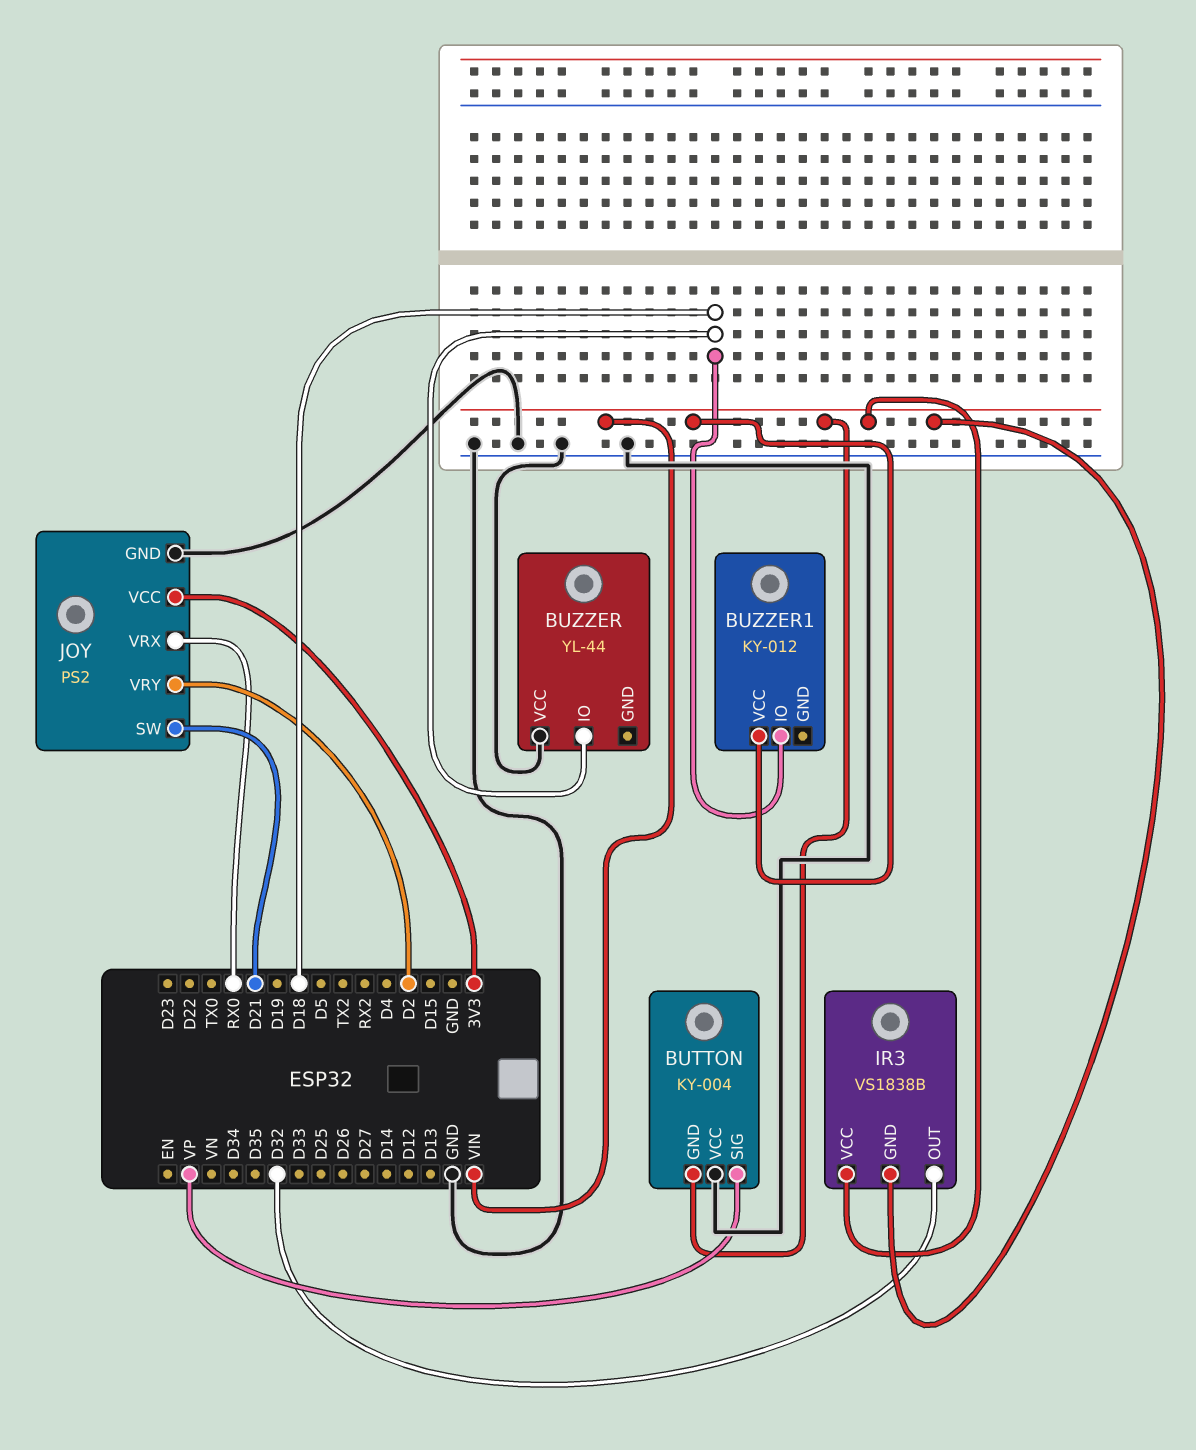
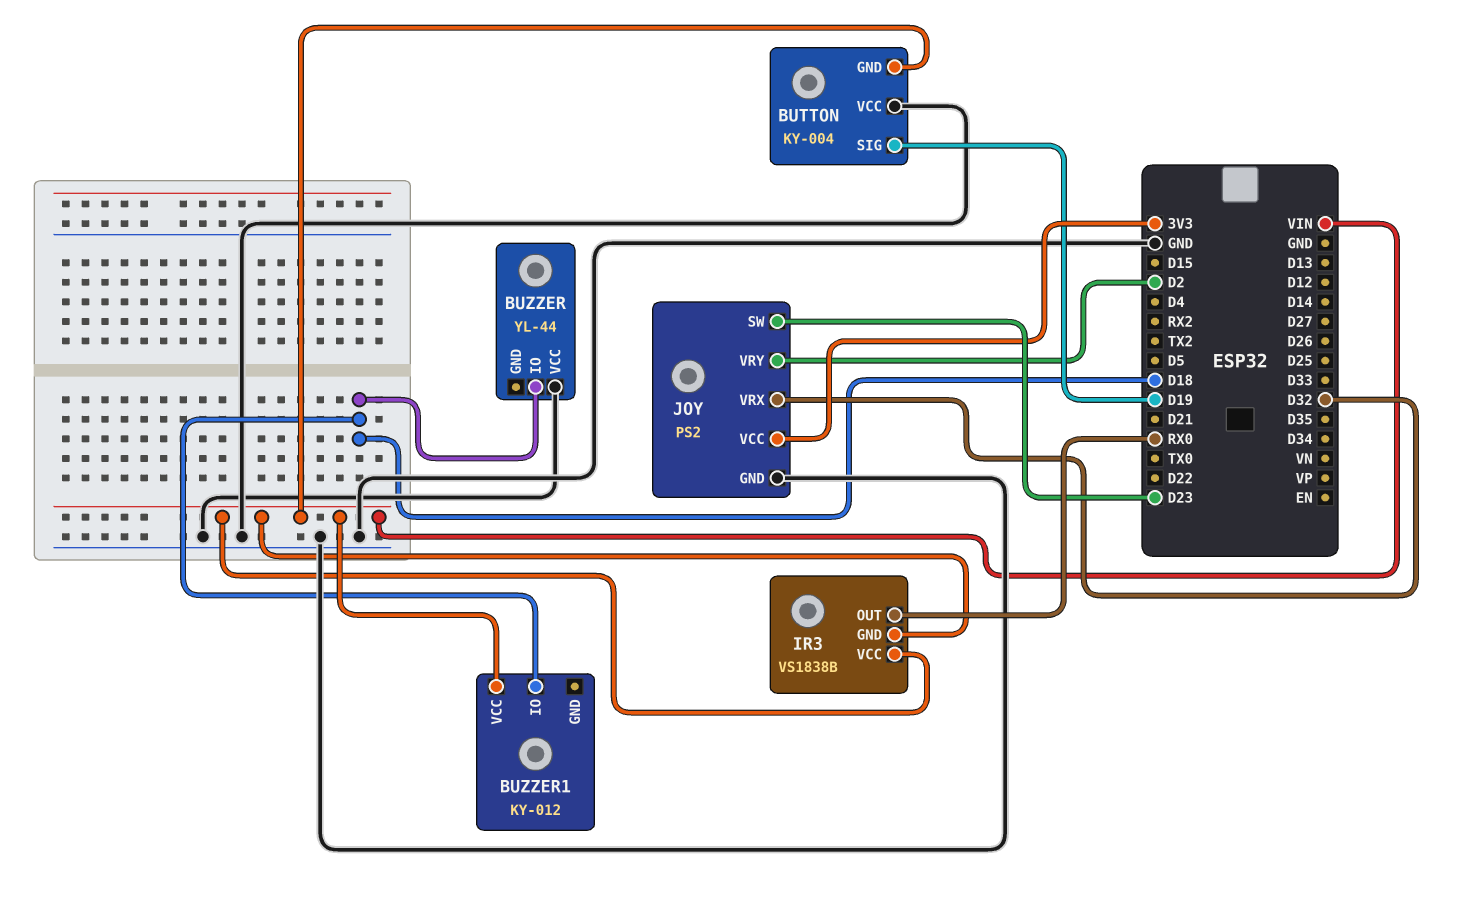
BUTTON pin SIG: VP -> D19
IR3 pin OUT: D32 -> RX0
JOY pin SW: D21 -> D23
JOY pin VRX: RX0 -> D32

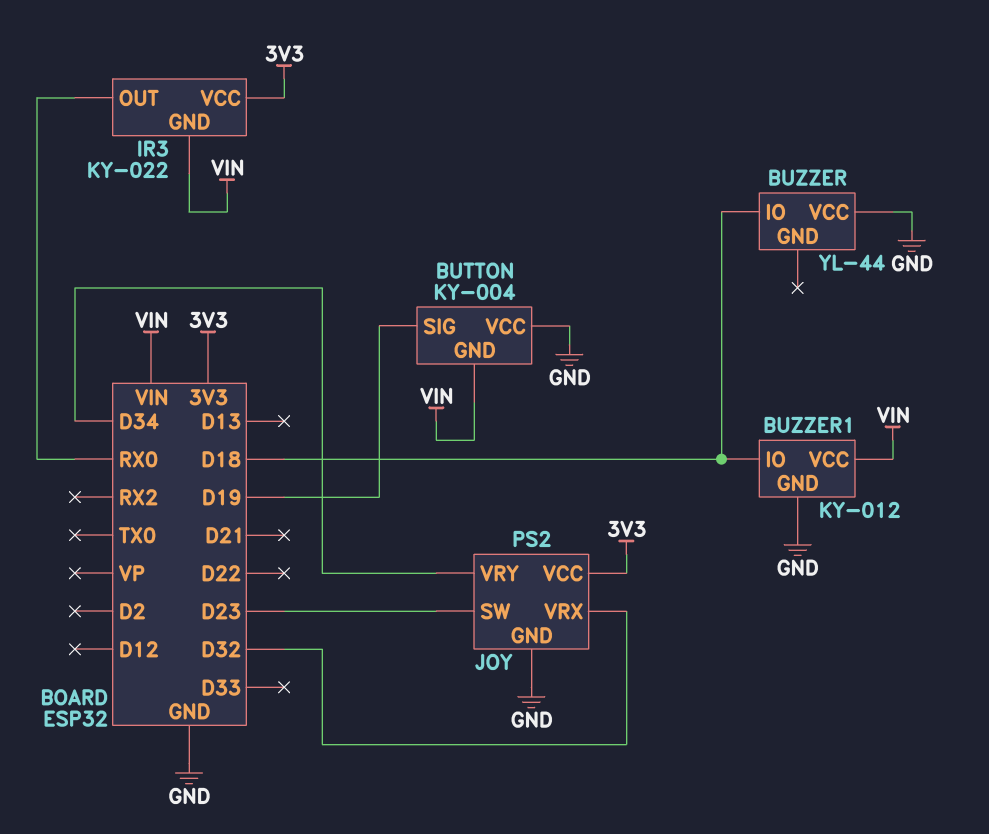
BUZZER1 pin GND: none -> GND
IR3: VS1838B -> KY-022
IR3 pin VCC: VIN -> 3V3
JOY pin VRY: D2 -> D34

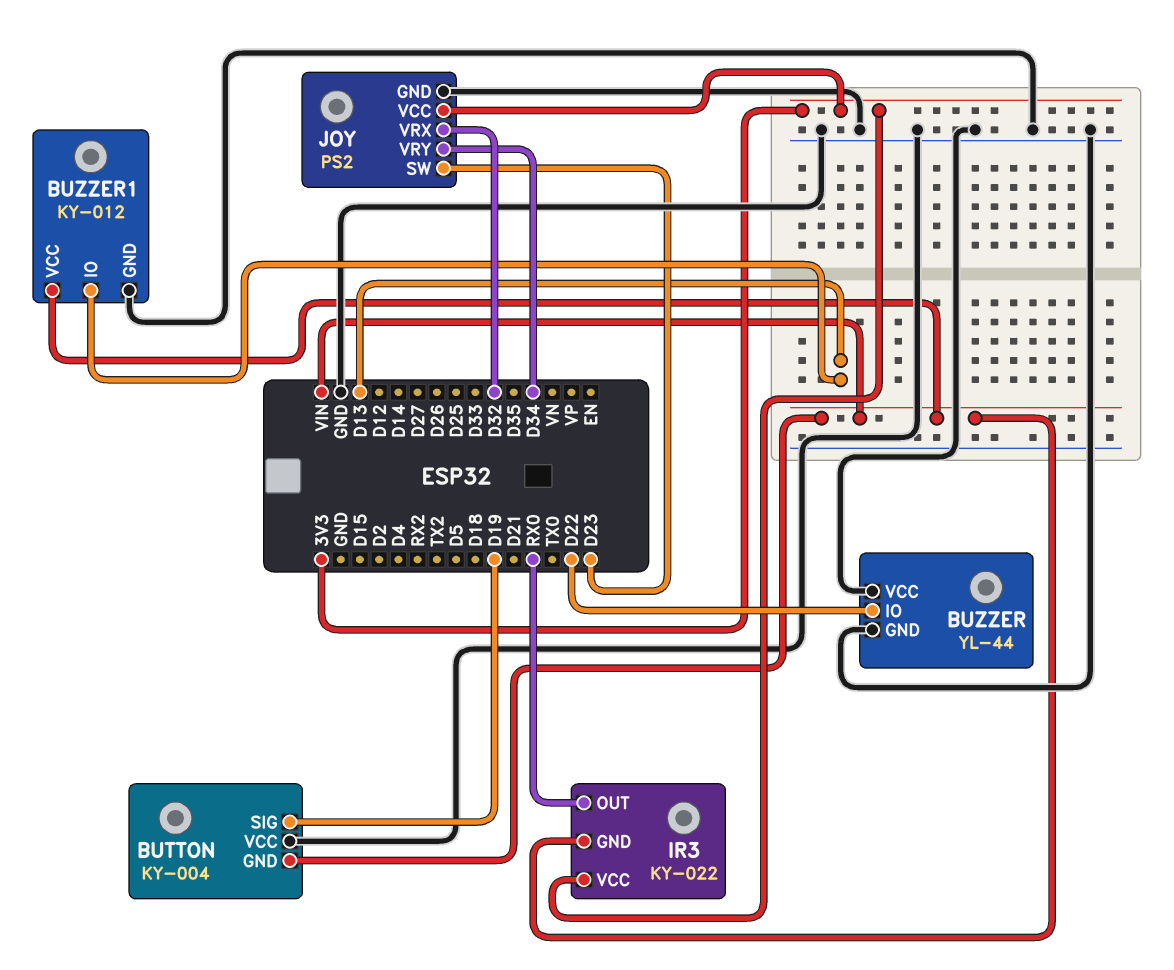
BUZZER pin GND: none -> GND
BUZZER pin IO: D18 -> D22
BUZZER1 pin IO: D18 -> D13

